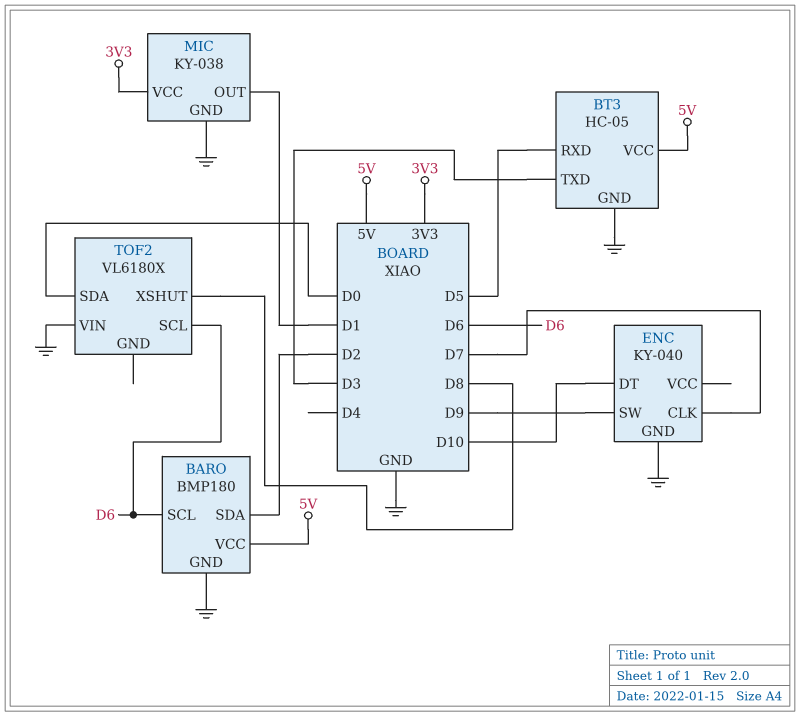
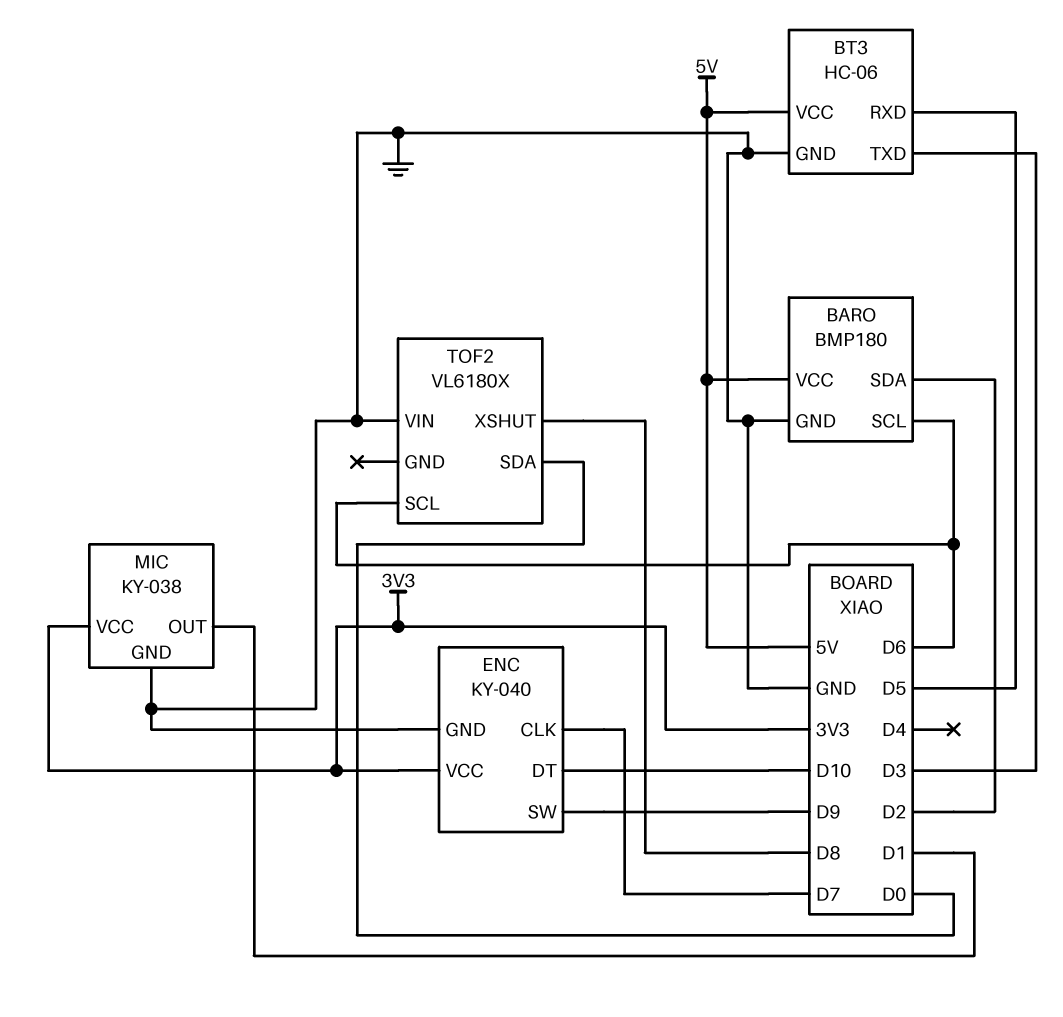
BT3: HC-05 -> HC-06
ENC pin VCC: none -> 3V3

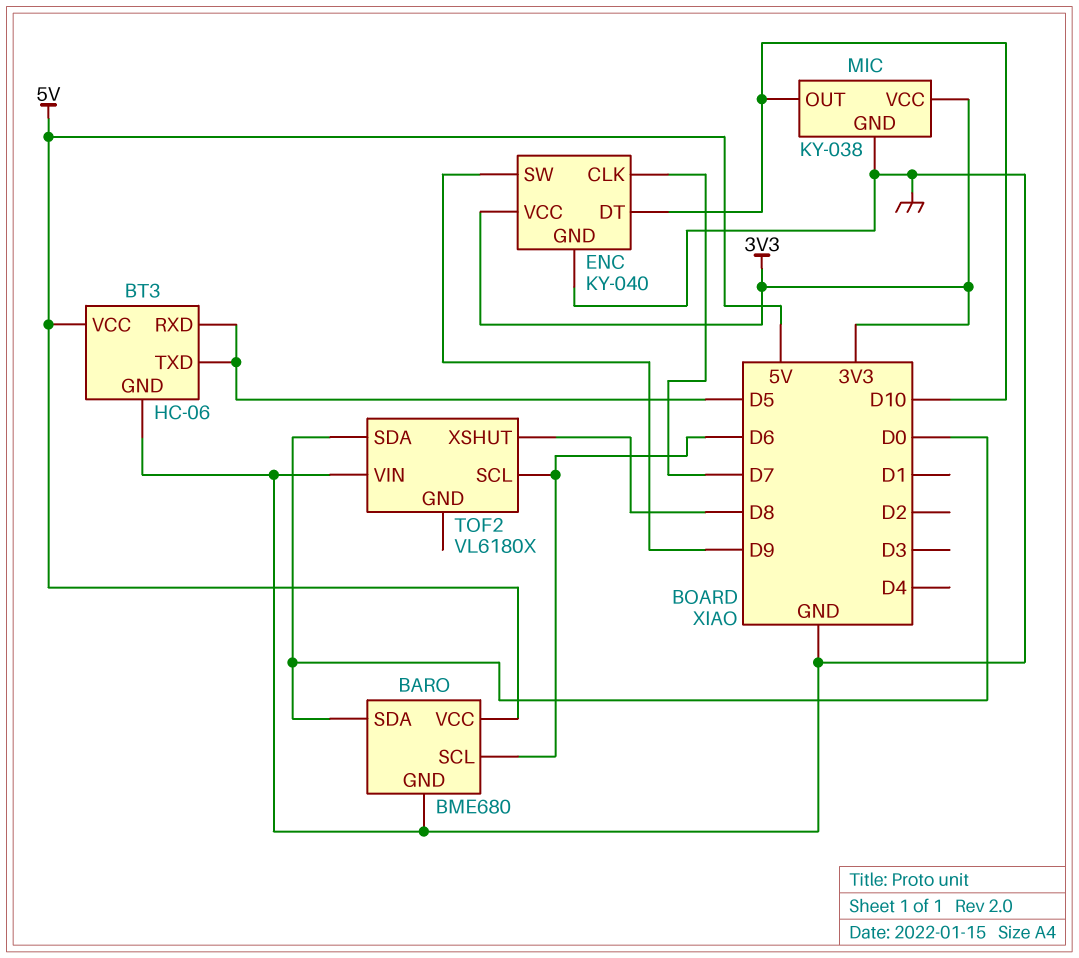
BARO: BMP180 -> BME680
BARO pin SDA: D2 -> D0
BT3 pin TXD: D3 -> D5
MIC pin OUT: D1 -> D10

